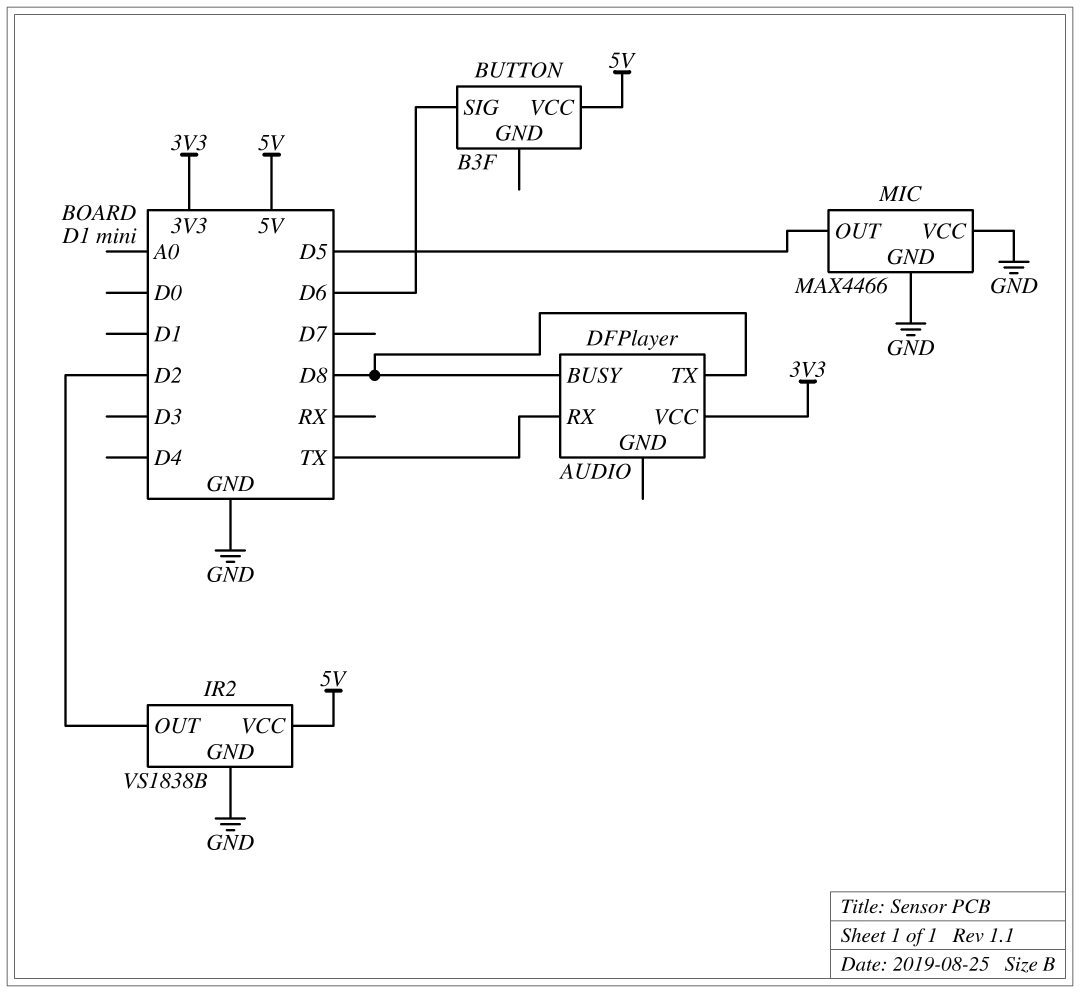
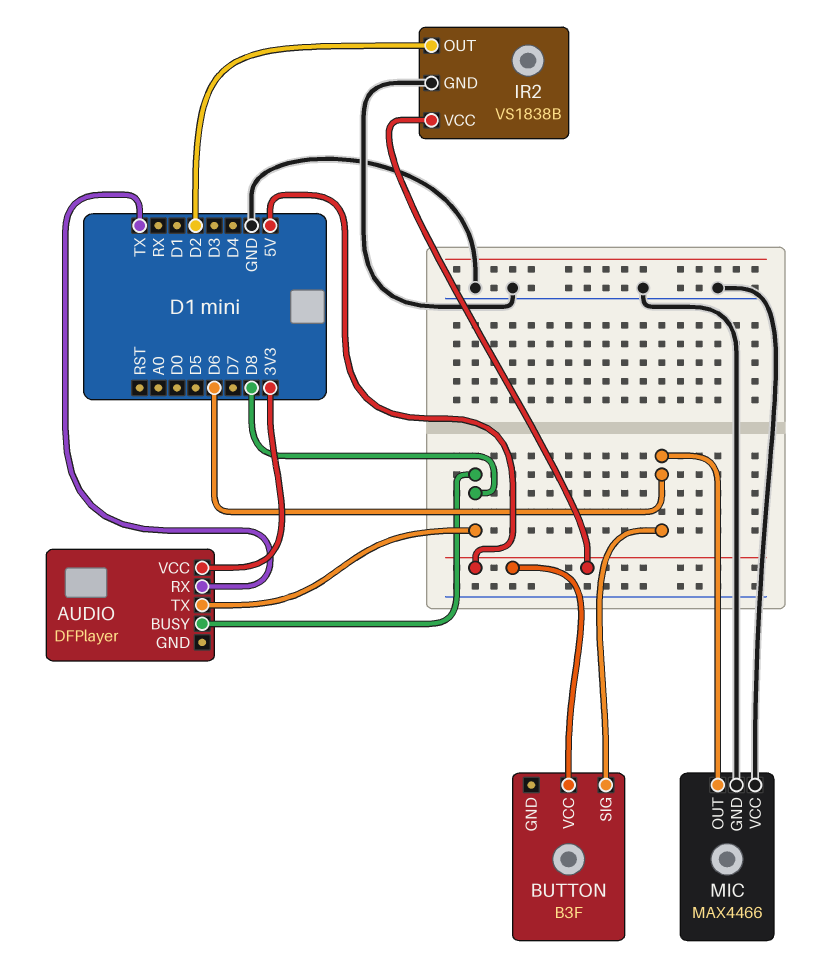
MIC pin OUT: D5 -> D6

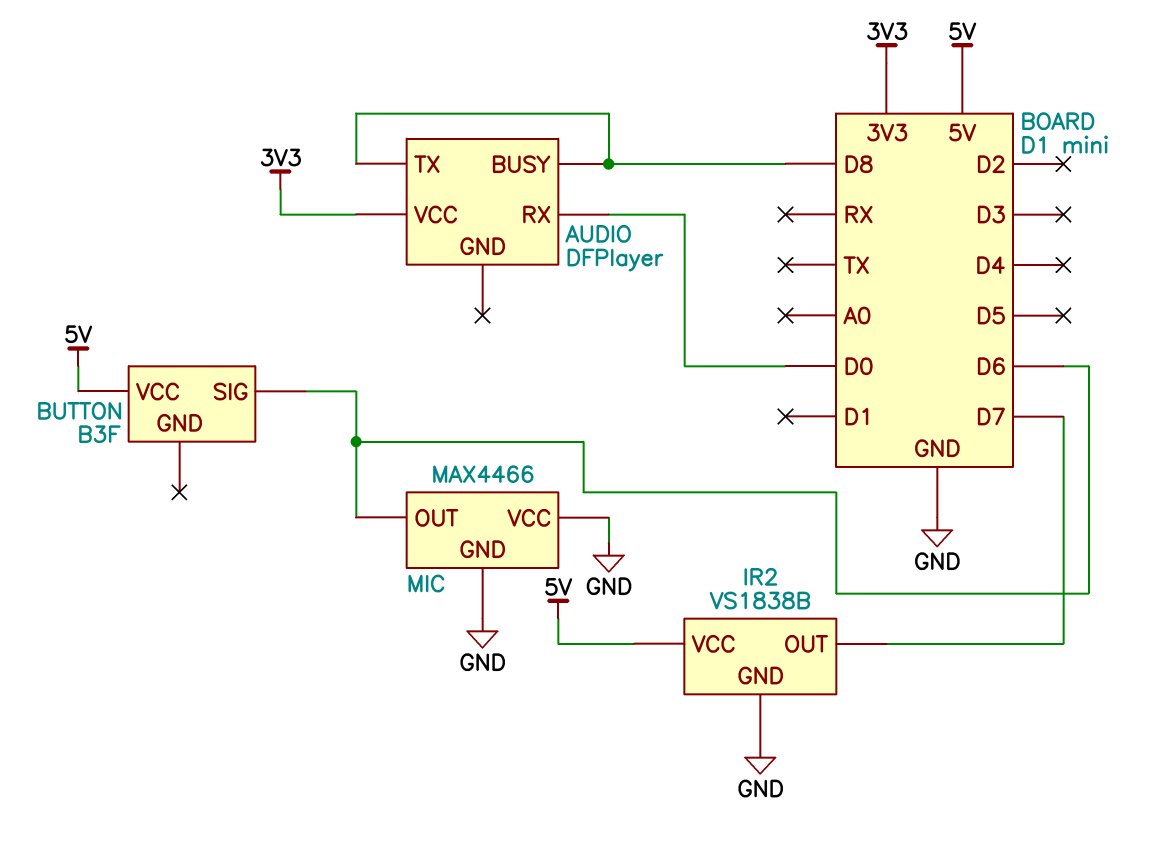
AUDIO pin RX: TX -> D0
IR2 pin OUT: D2 -> D7

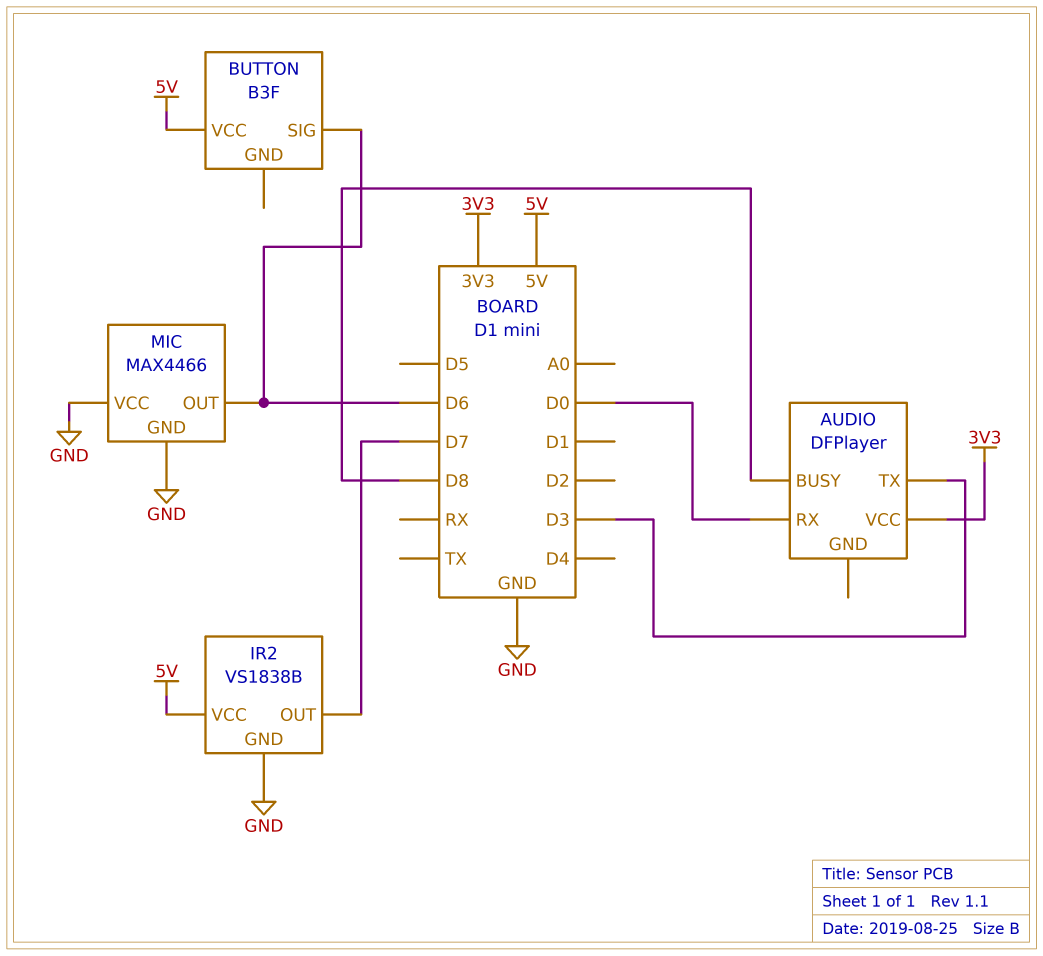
AUDIO pin TX: D8 -> D3

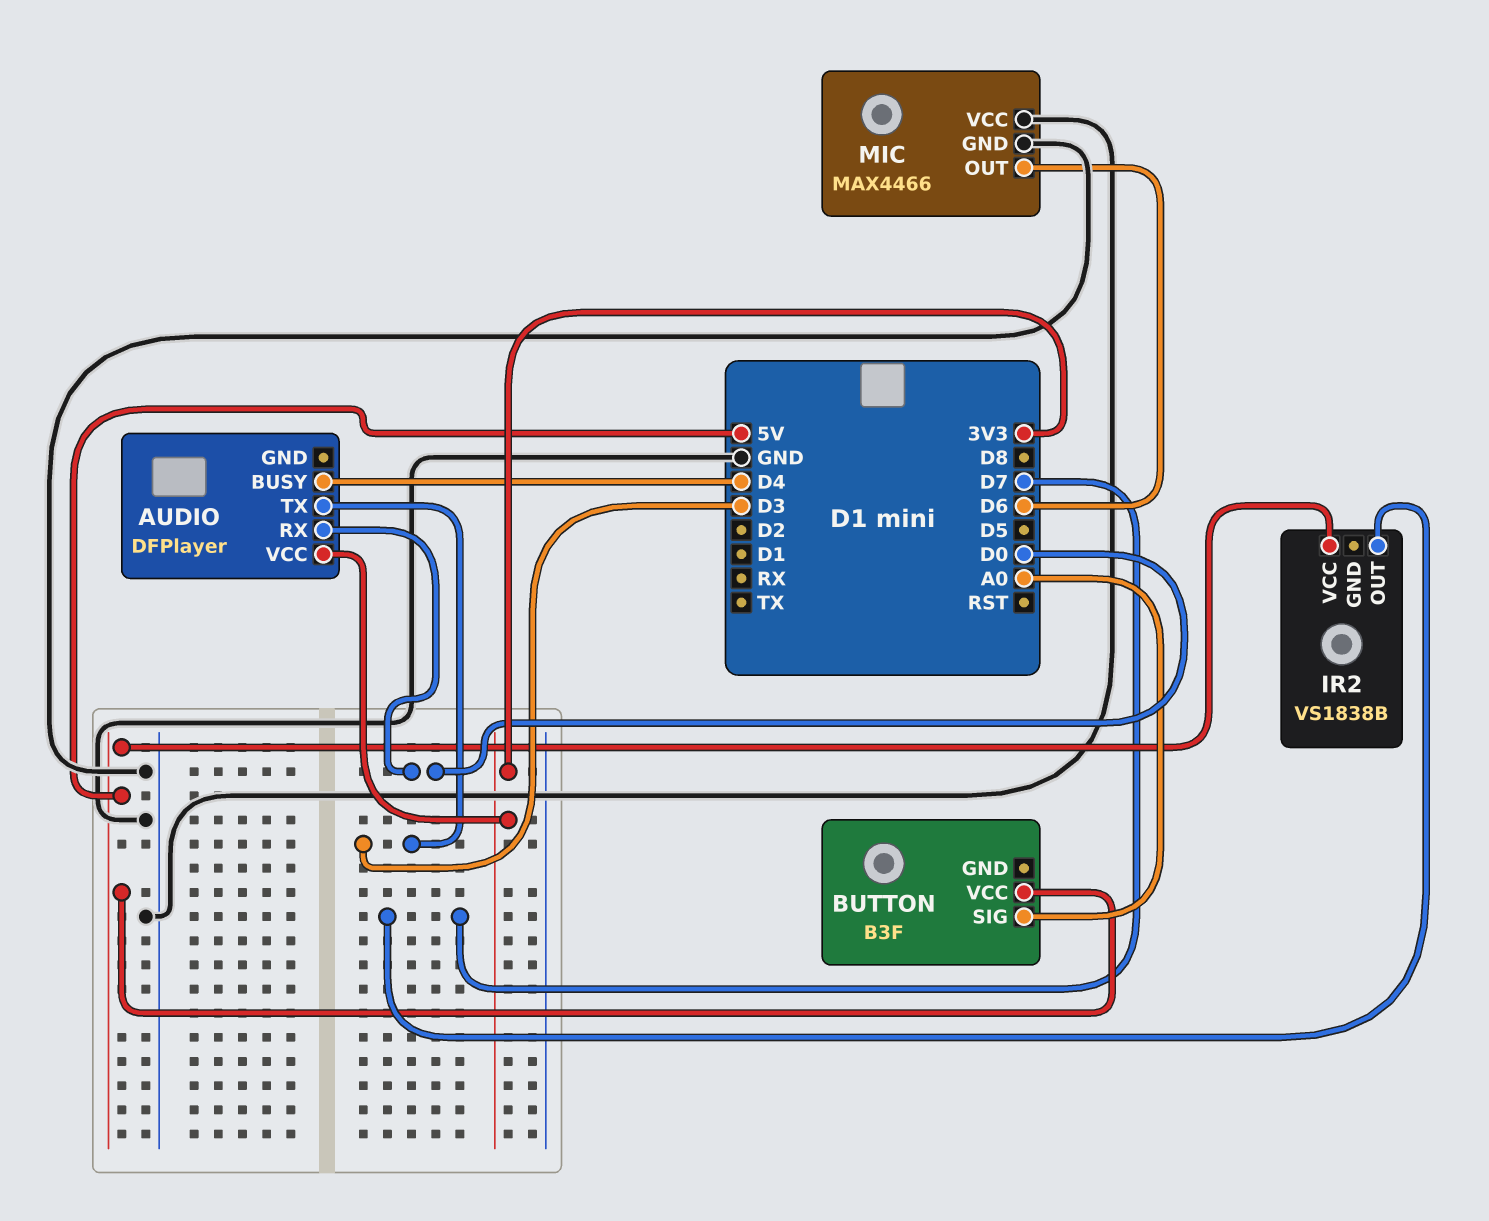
AUDIO pin BUSY: D8 -> D4
BUTTON pin SIG: D6 -> A0
IR2 pin GND: GND -> none

